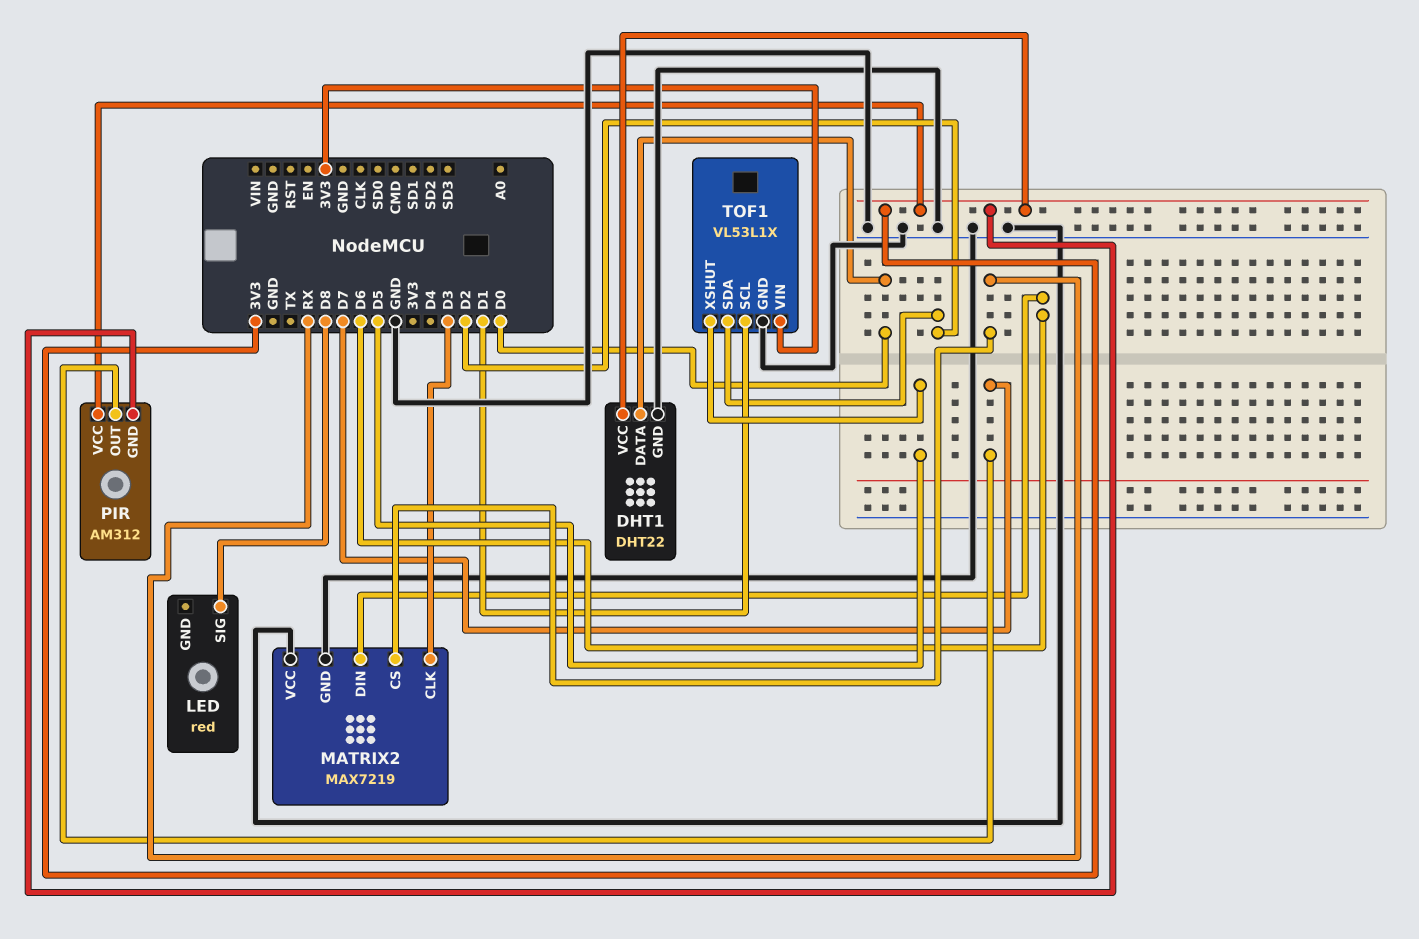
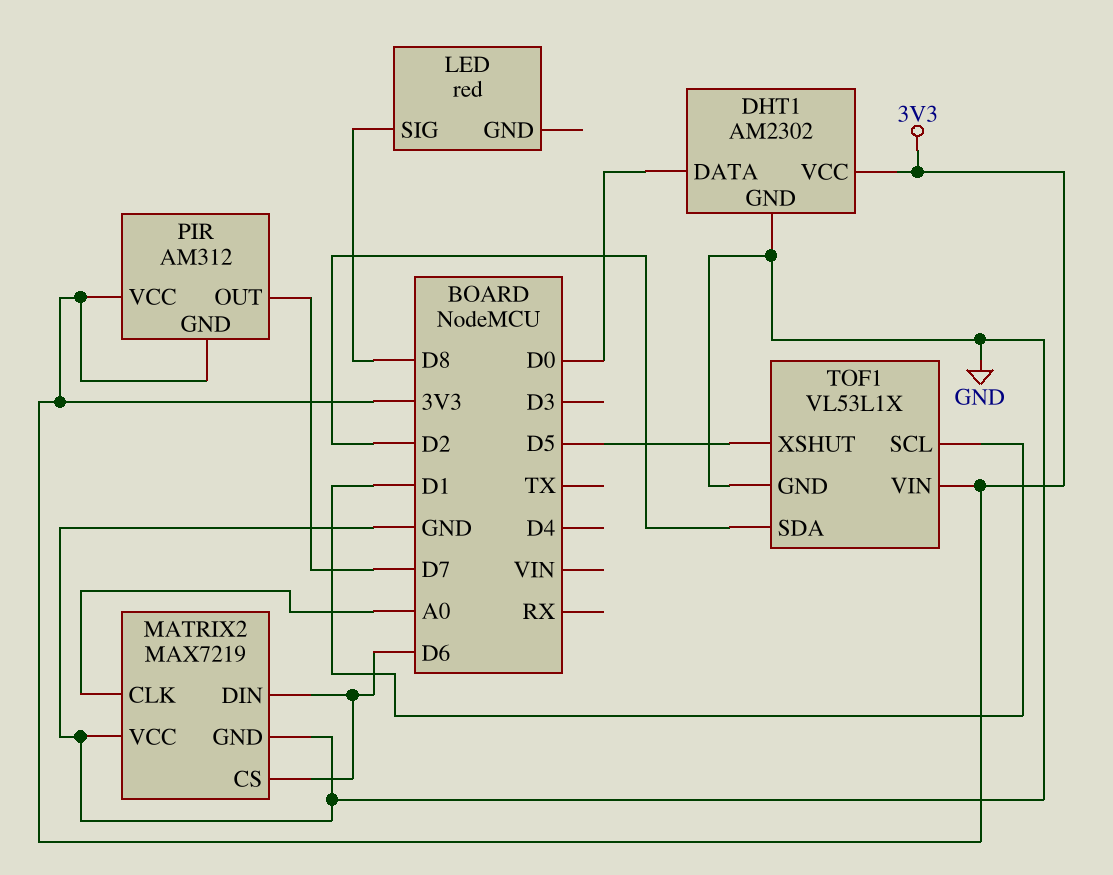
DHT1: DHT22 -> AM2302
MATRIX2 pin CLK: D3 -> A0
MATRIX2 pin CS: RX -> D6

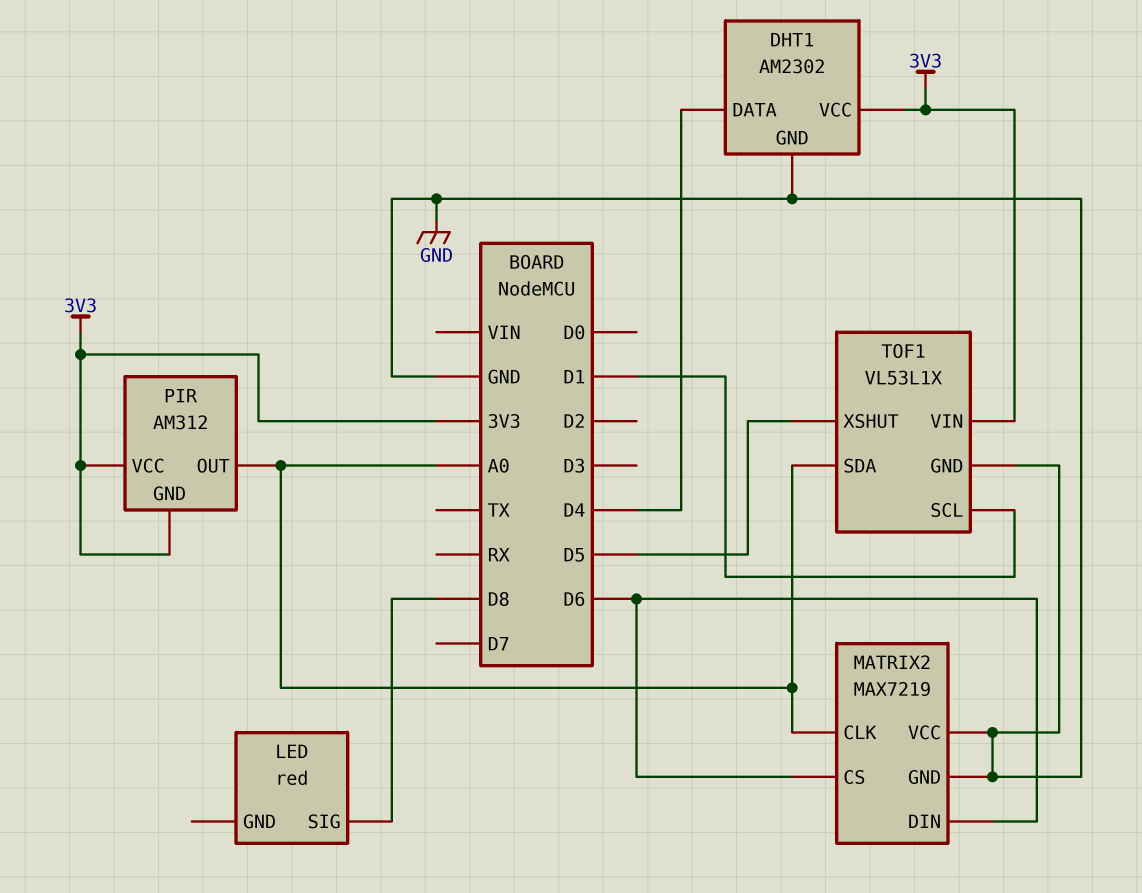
DHT1 pin DATA: D0 -> D4
PIR pin OUT: D7 -> A0
TOF1 pin SDA: D2 -> A0

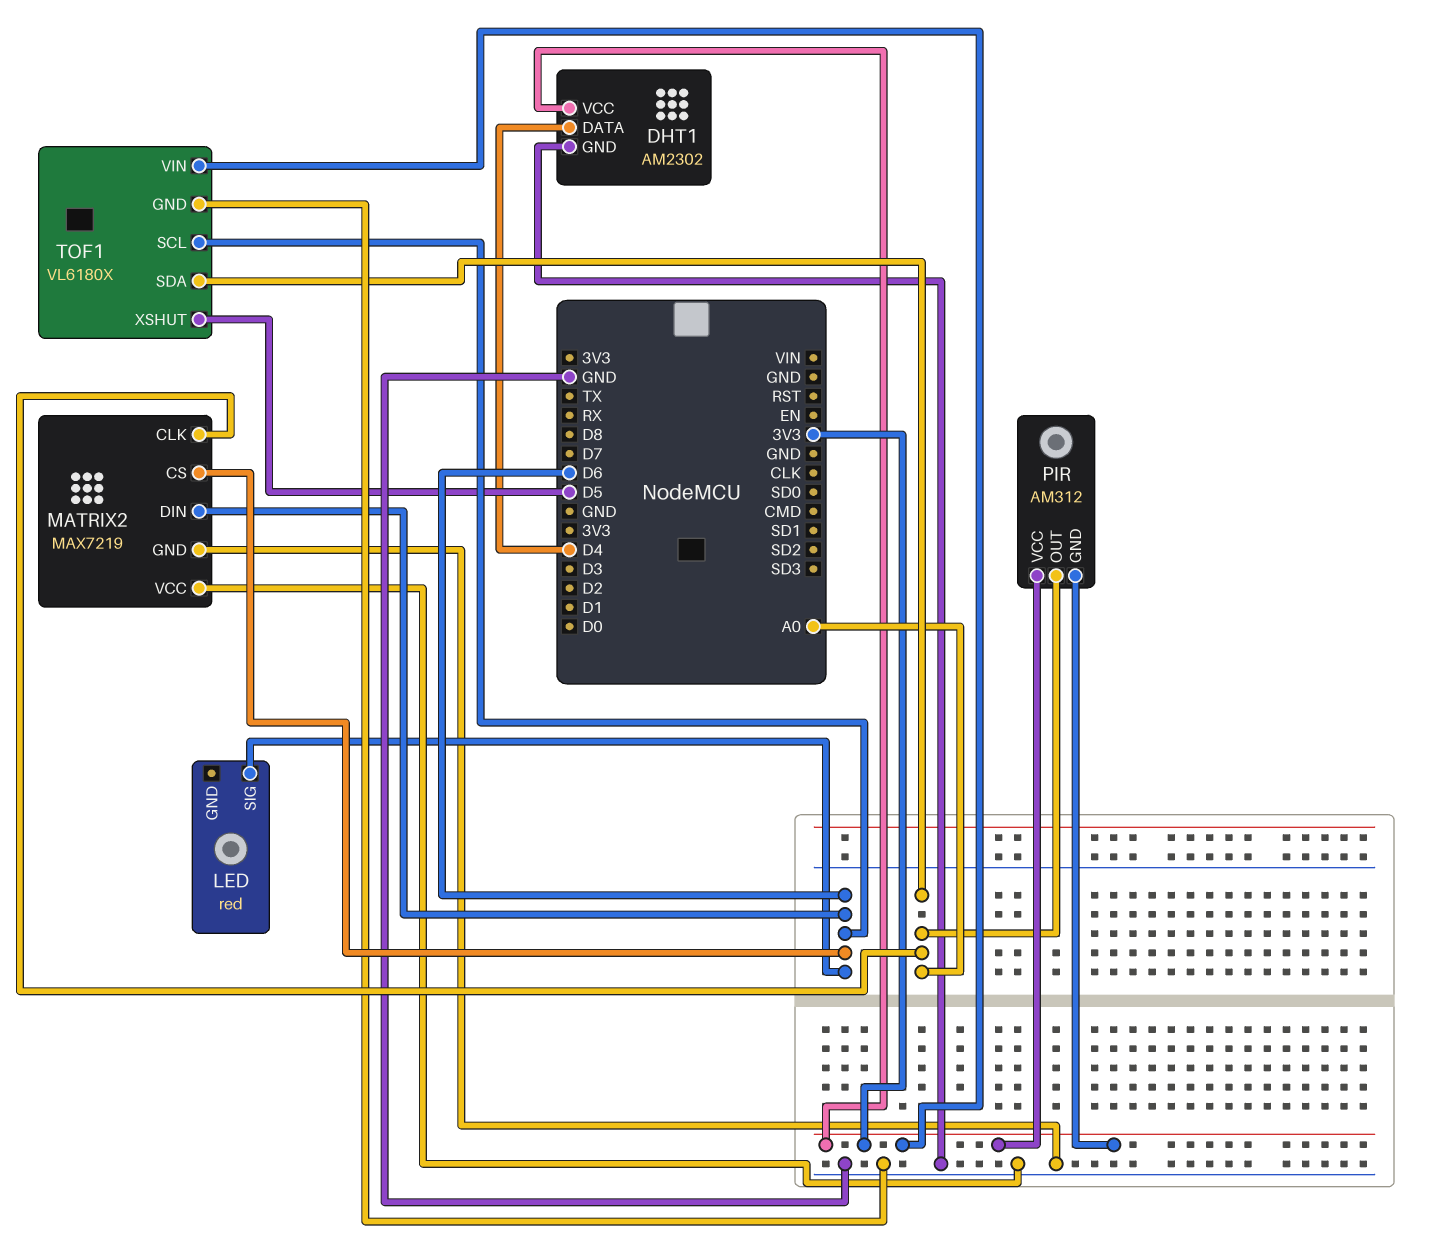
LED pin SIG: D8 -> D6
TOF1: VL53L1X -> VL6180X
TOF1 pin SCL: D1 -> D6

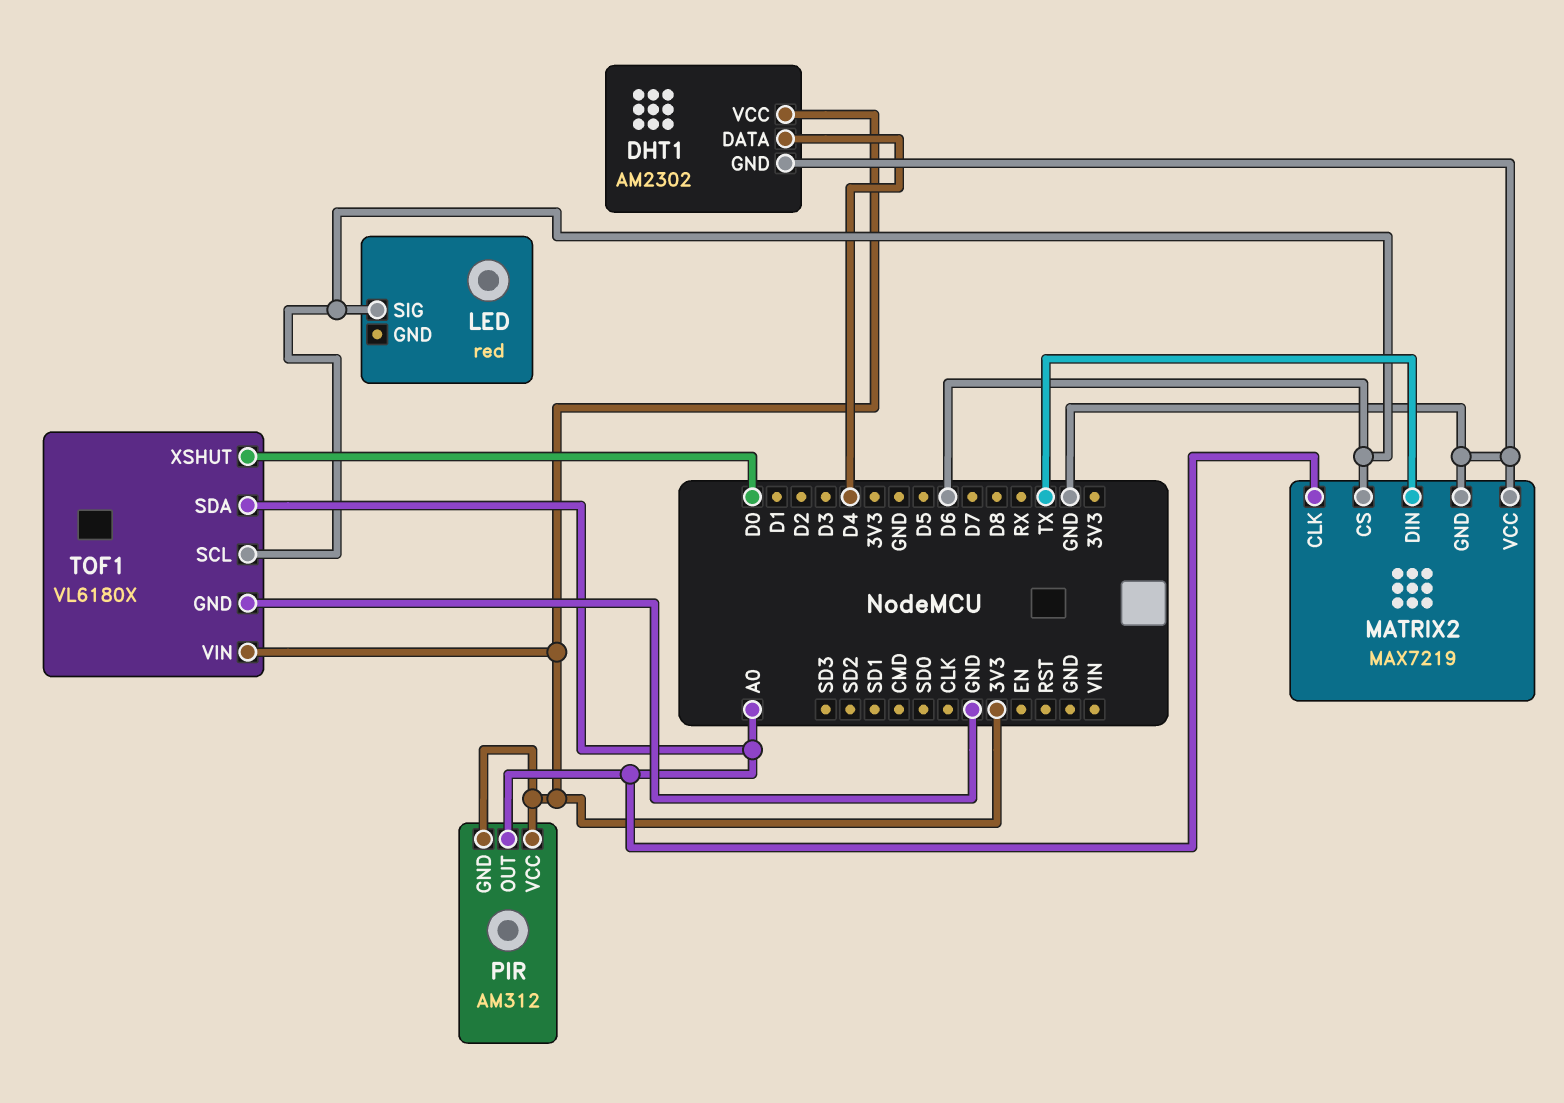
MATRIX2 pin DIN: D6 -> TX
TOF1 pin XSHUT: D5 -> D0

